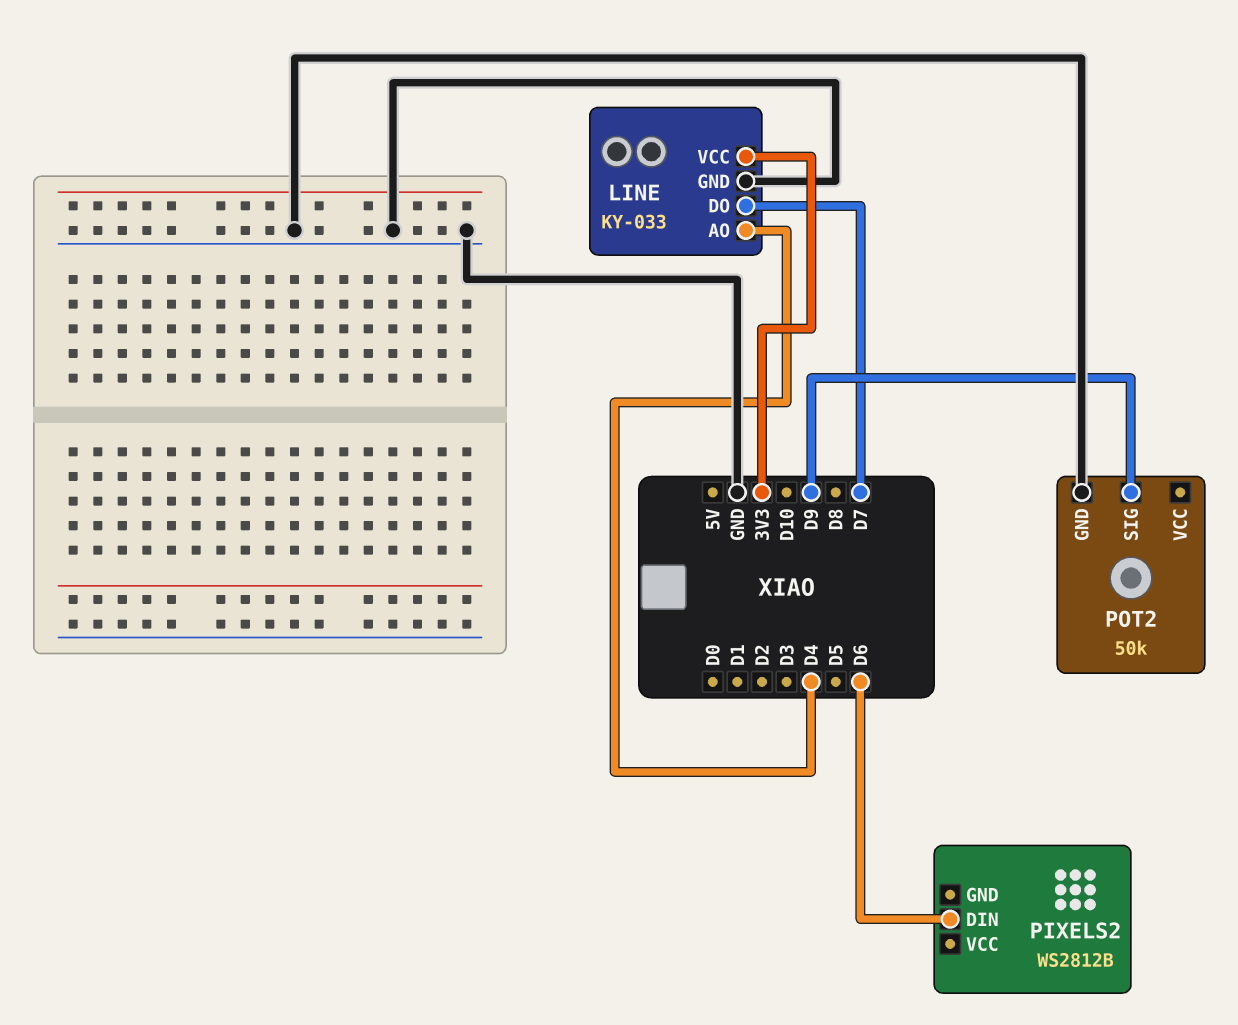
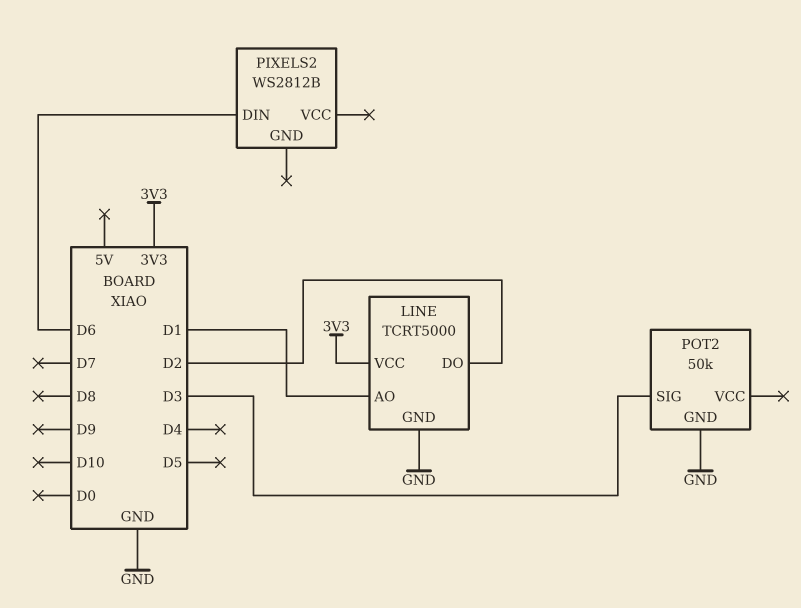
LINE: KY-033 -> TCRT5000
LINE pin AO: D4 -> D1
LINE pin DO: D7 -> D2
POT2 pin SIG: D9 -> D3

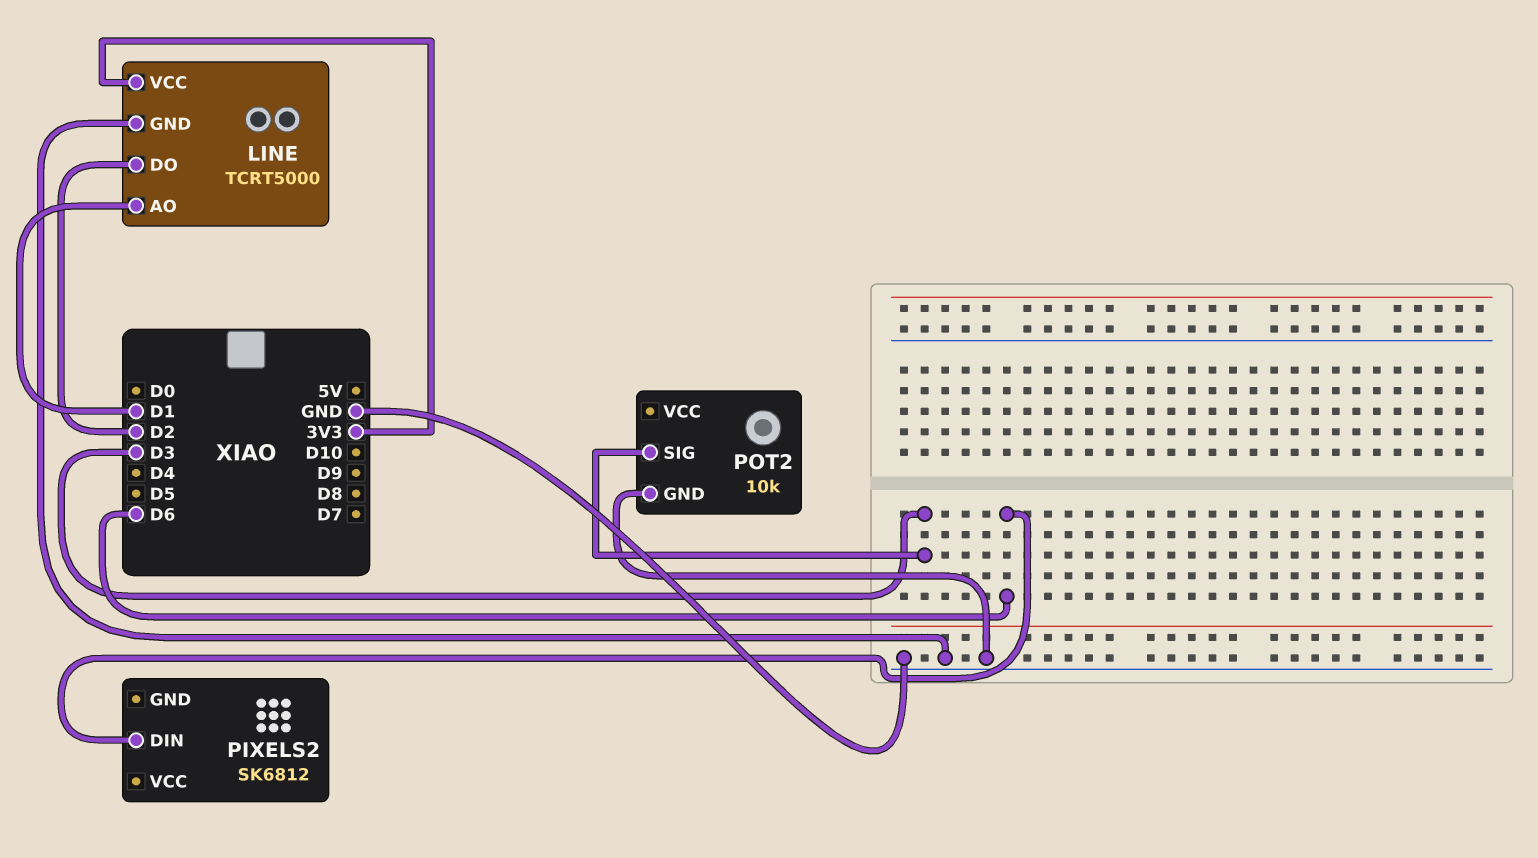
PIXELS2: WS2812B -> SK6812
POT2: 50k -> 10k

